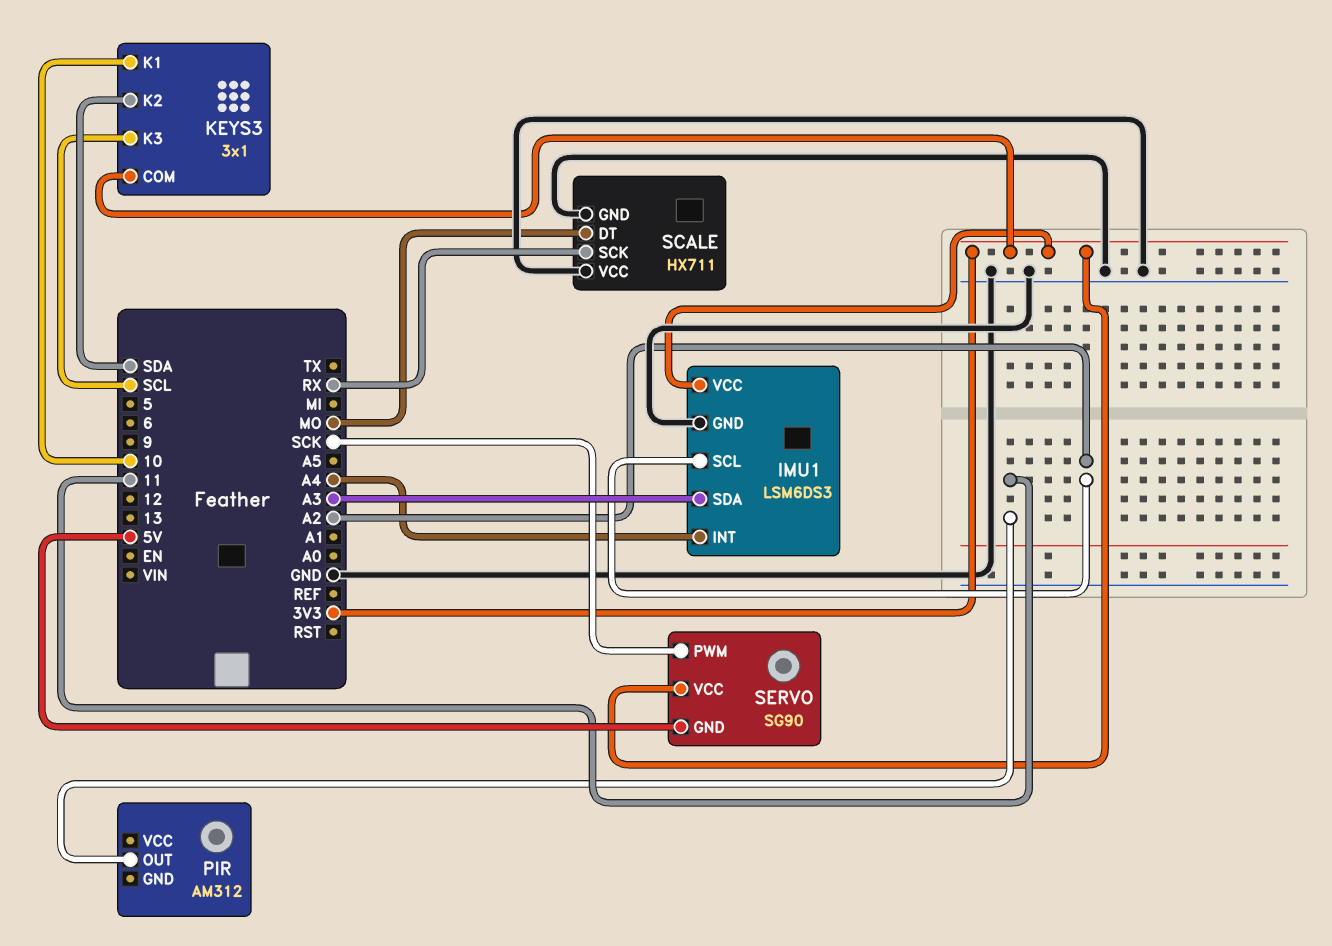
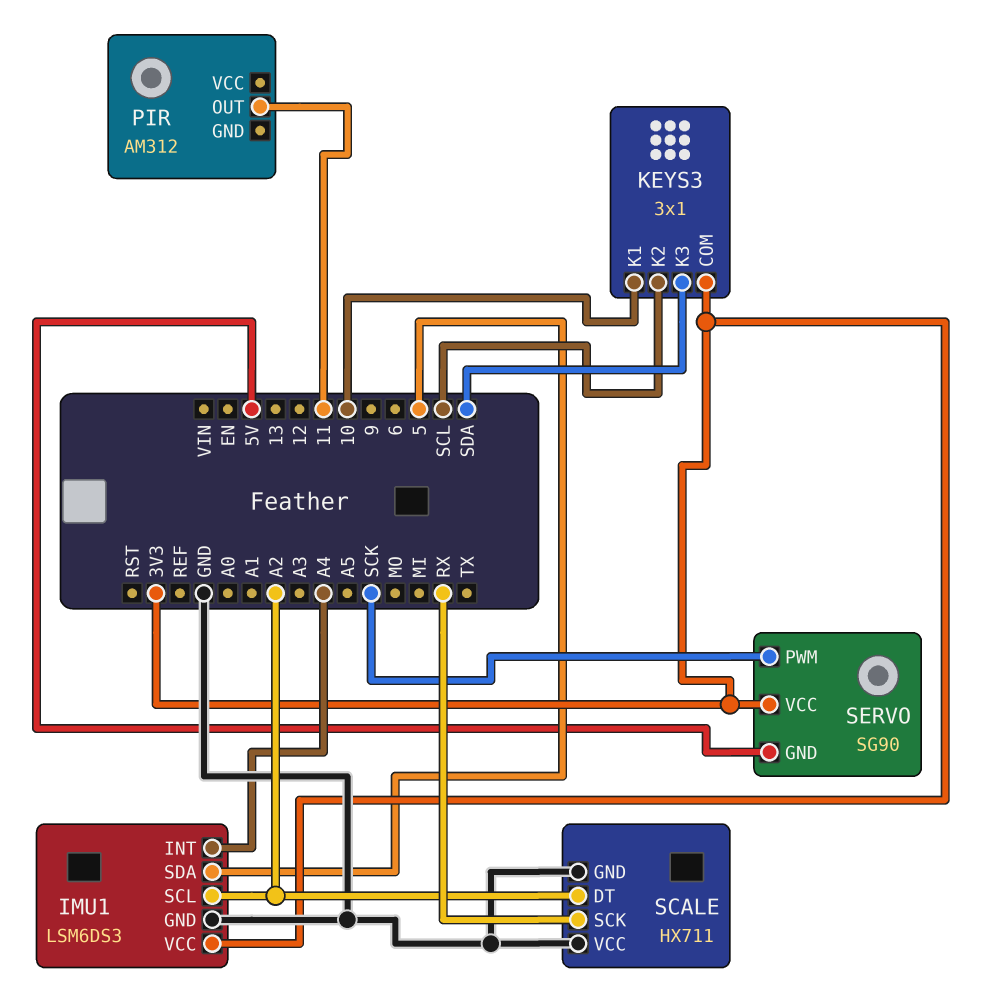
IMU1 pin SDA: A3 -> 5
KEYS3 pin K2: SDA -> SCL
KEYS3 pin K3: SCL -> SDA
SCALE pin DT: MO -> A2

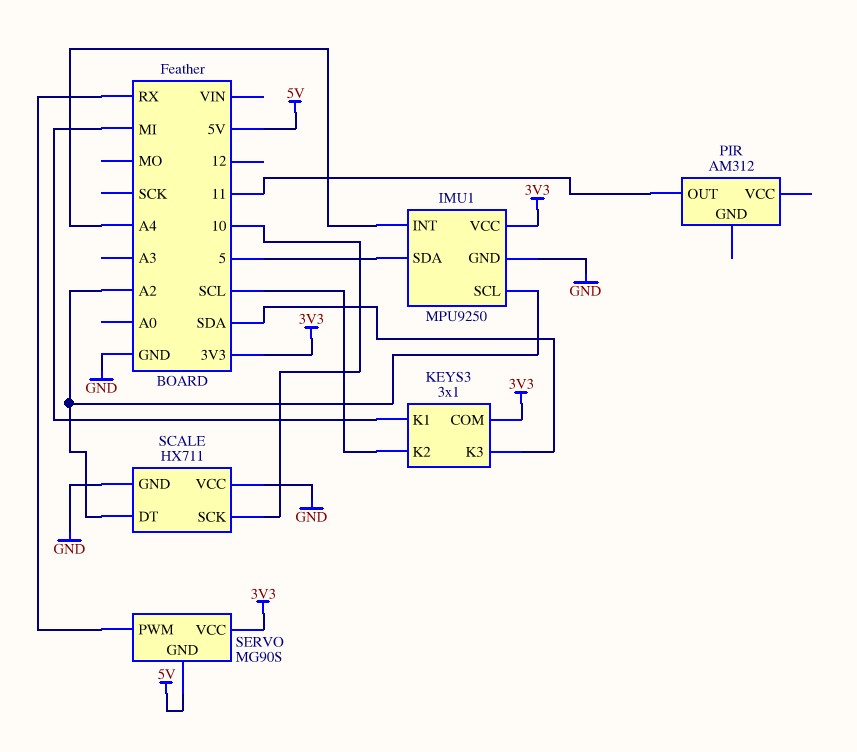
IMU1: LSM6DS3 -> MPU9250
KEYS3 pin K1: 10 -> MI
SCALE pin SCK: RX -> 10
SERVO: SG90 -> MG90S
SERVO pin PWM: SCK -> RX

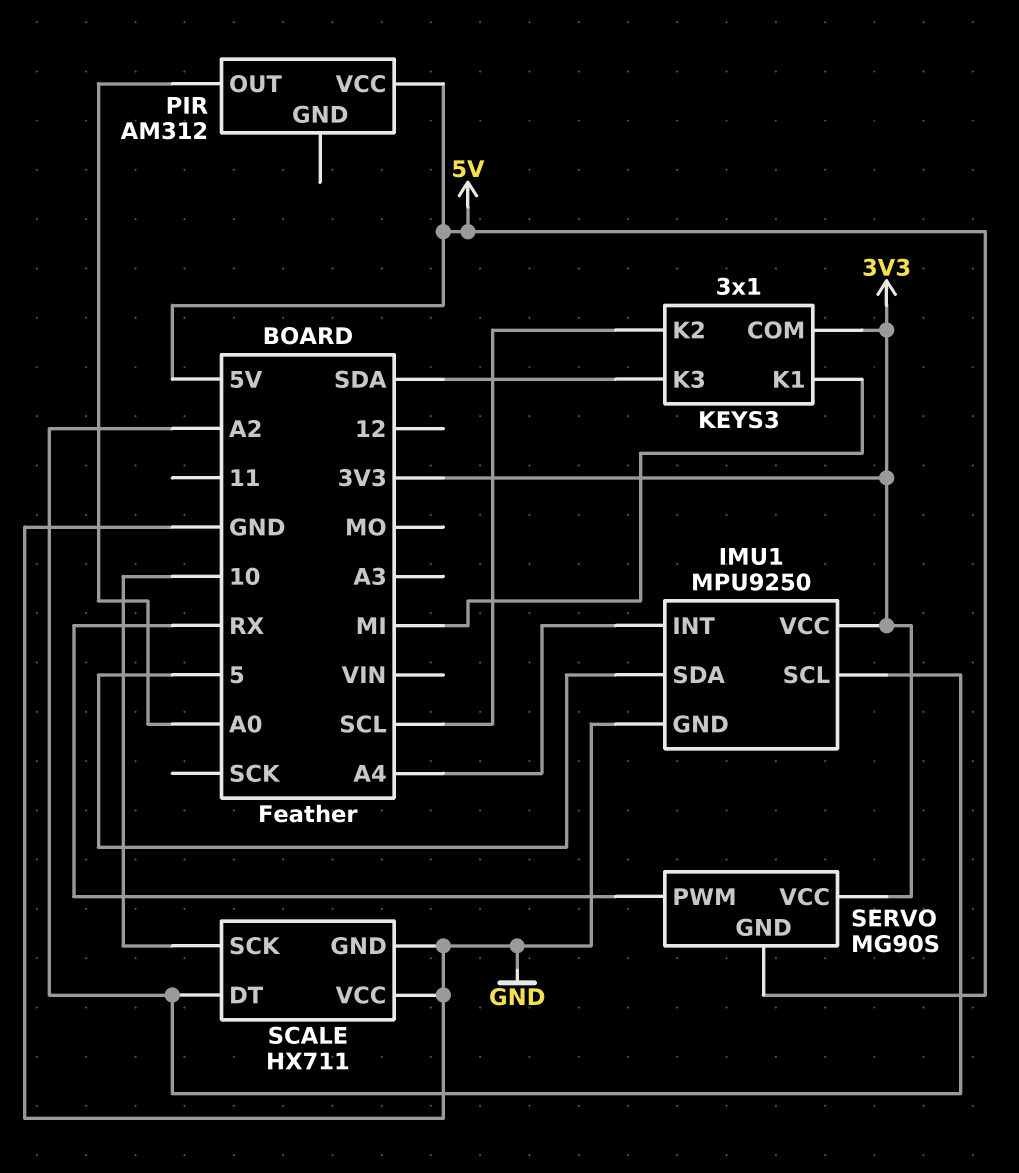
PIR pin OUT: 11 -> A0
PIR pin VCC: none -> 5V

